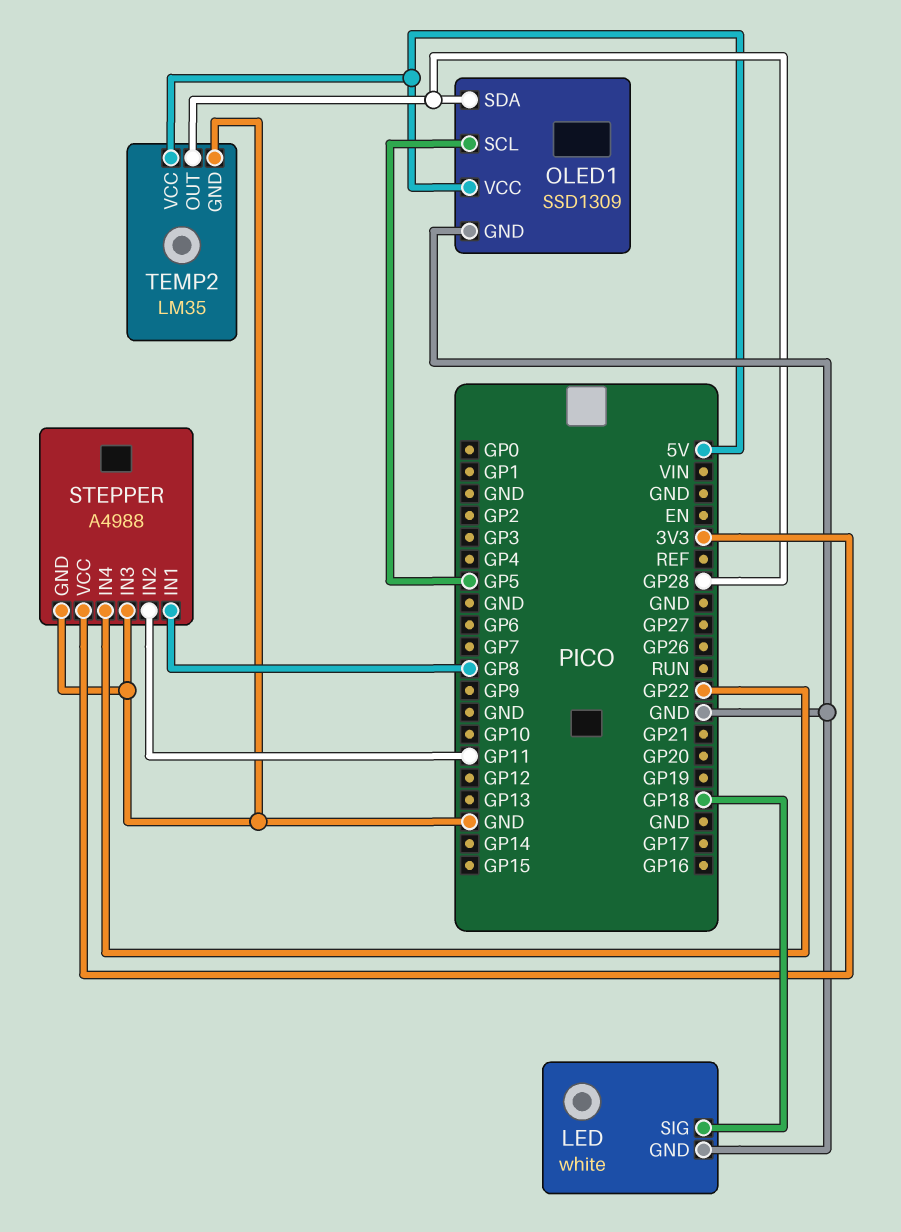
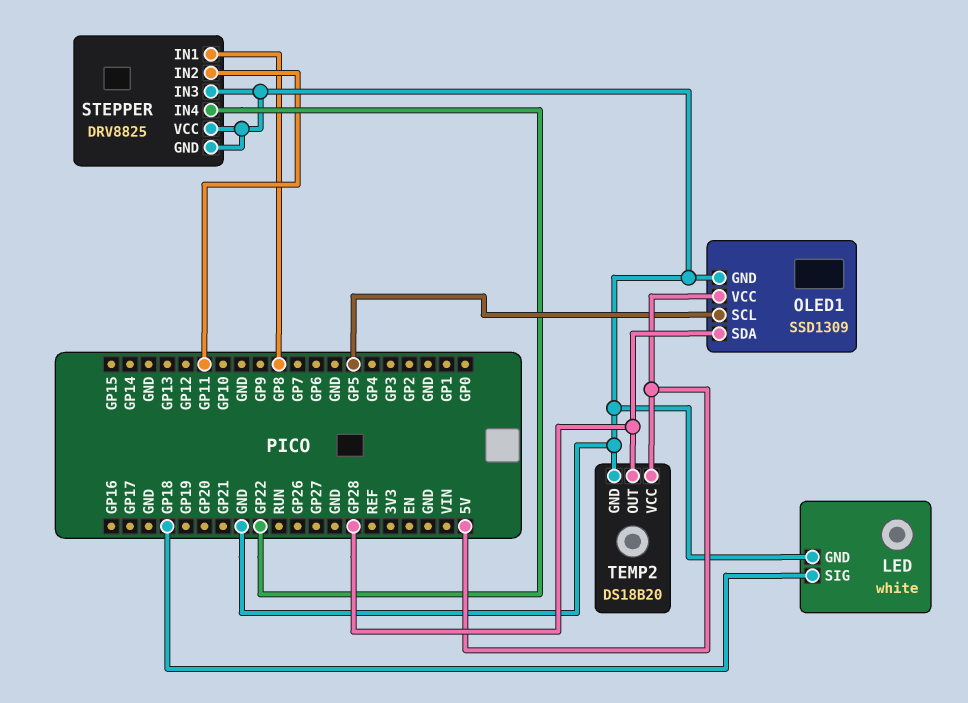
STEPPER: A4988 -> DRV8825
STEPPER pin VCC: 3V3 -> GND
TEMP2: LM35 -> DS18B20

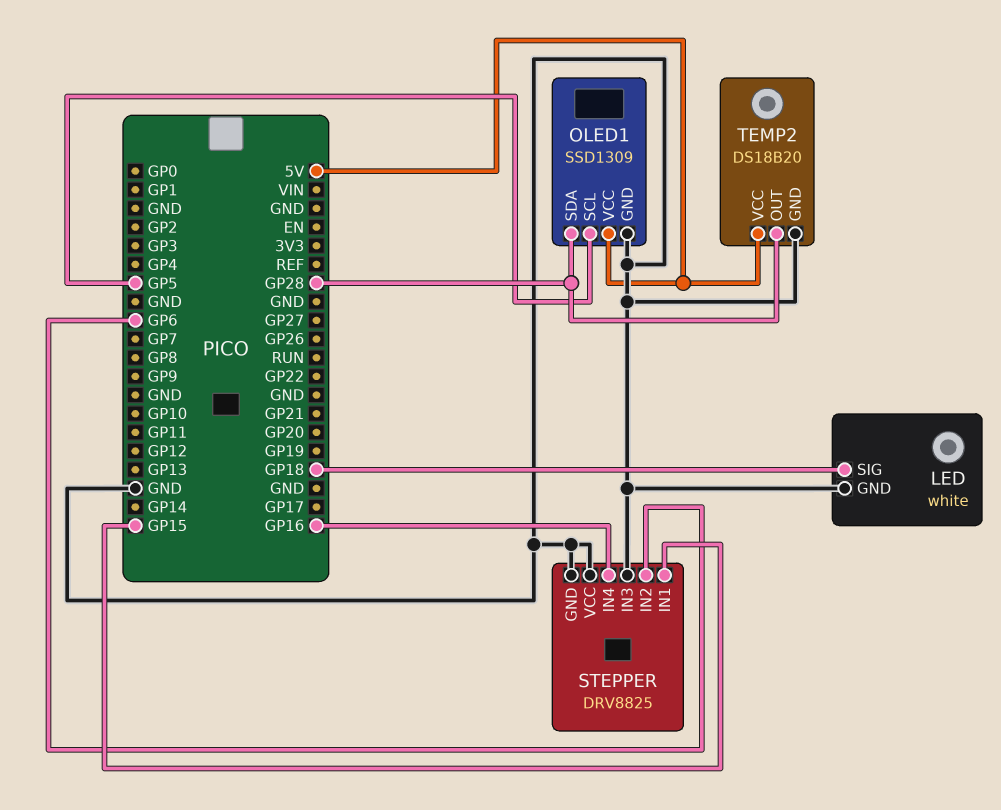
STEPPER pin IN1: GP8 -> GP15
STEPPER pin IN2: GP11 -> GP6
STEPPER pin IN4: GP22 -> GP16

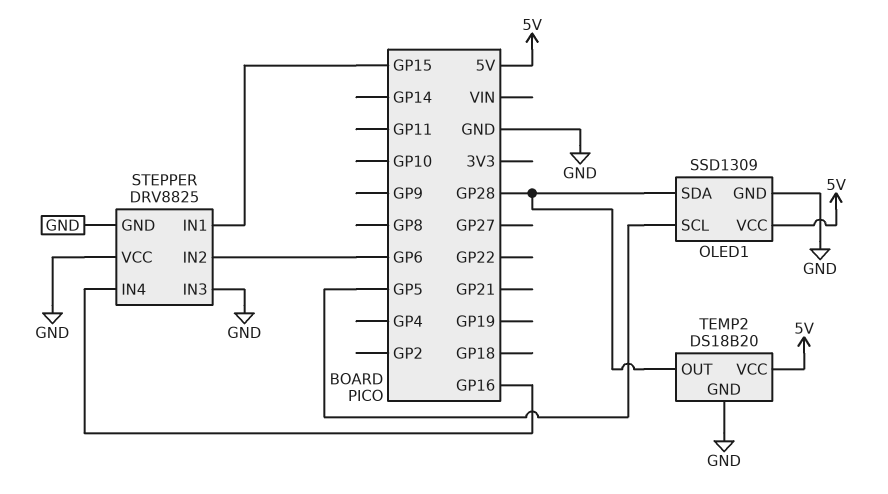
LED: white -> none
LED pin GND: GND -> none
LED pin SIG: GP18 -> none

